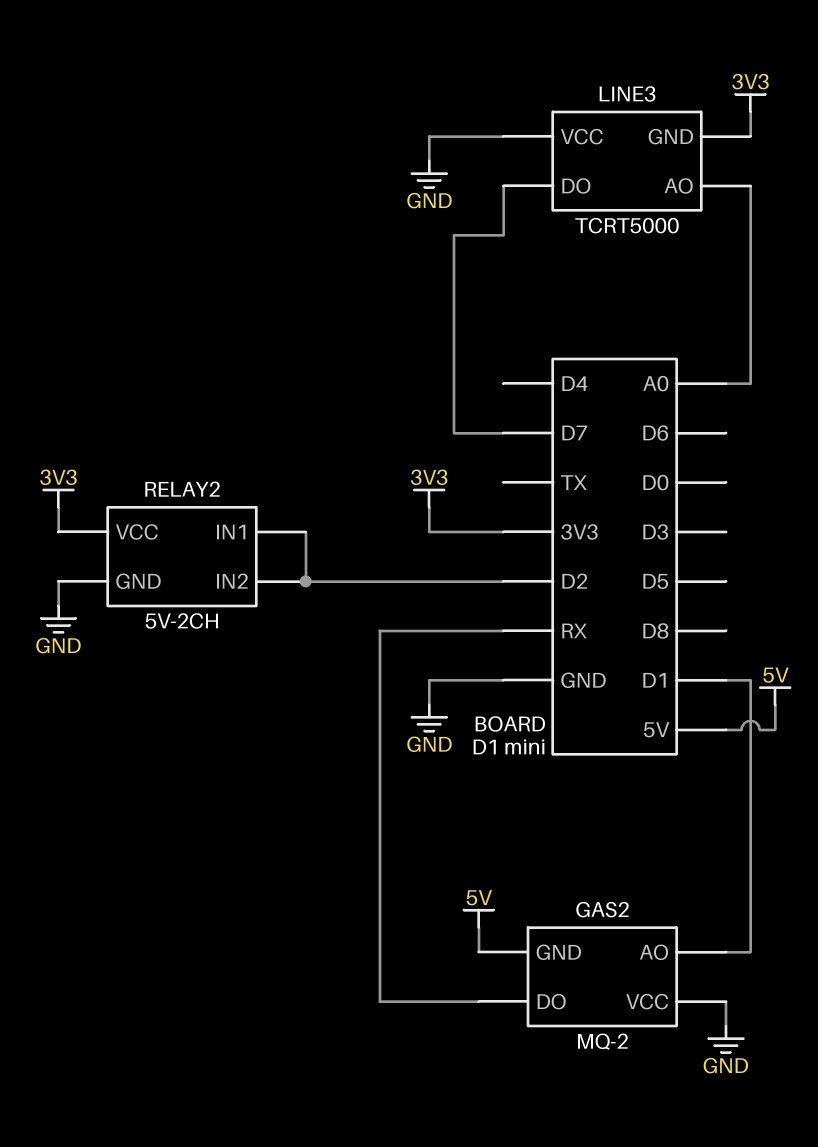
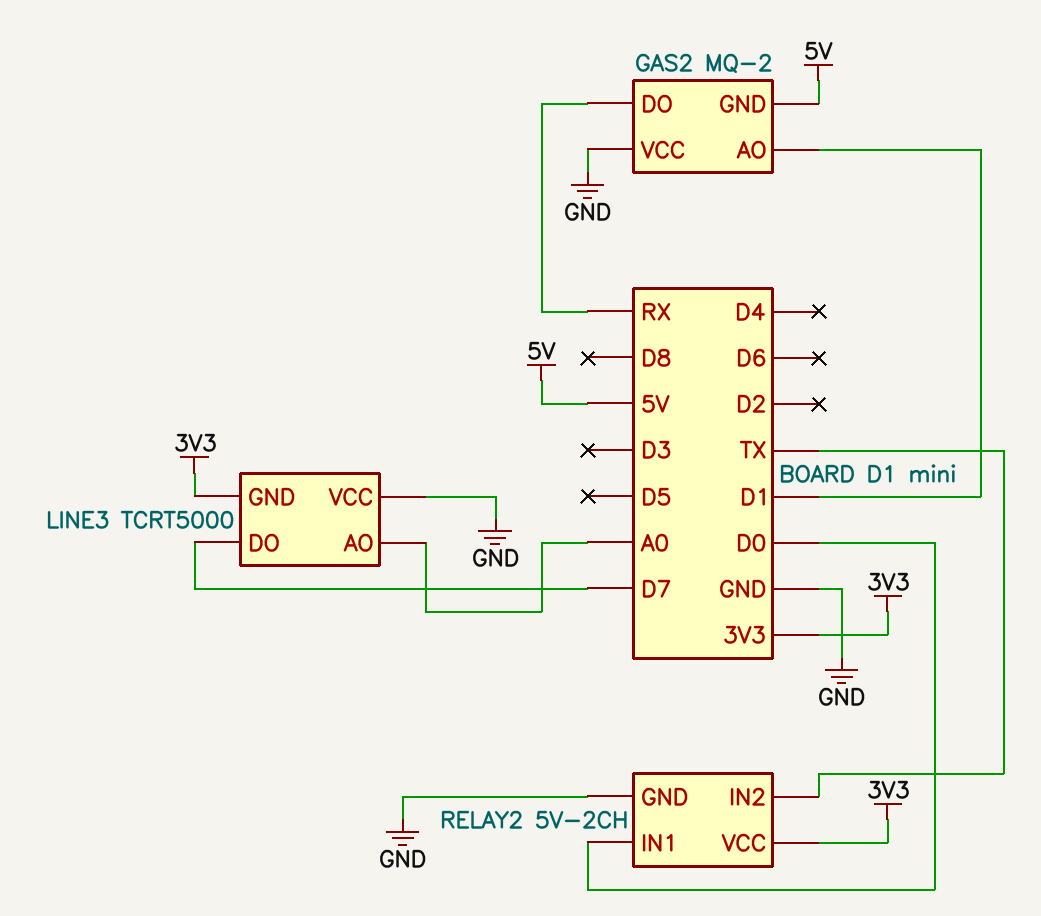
RELAY2 pin IN1: D2 -> D0
RELAY2 pin IN2: D2 -> TX

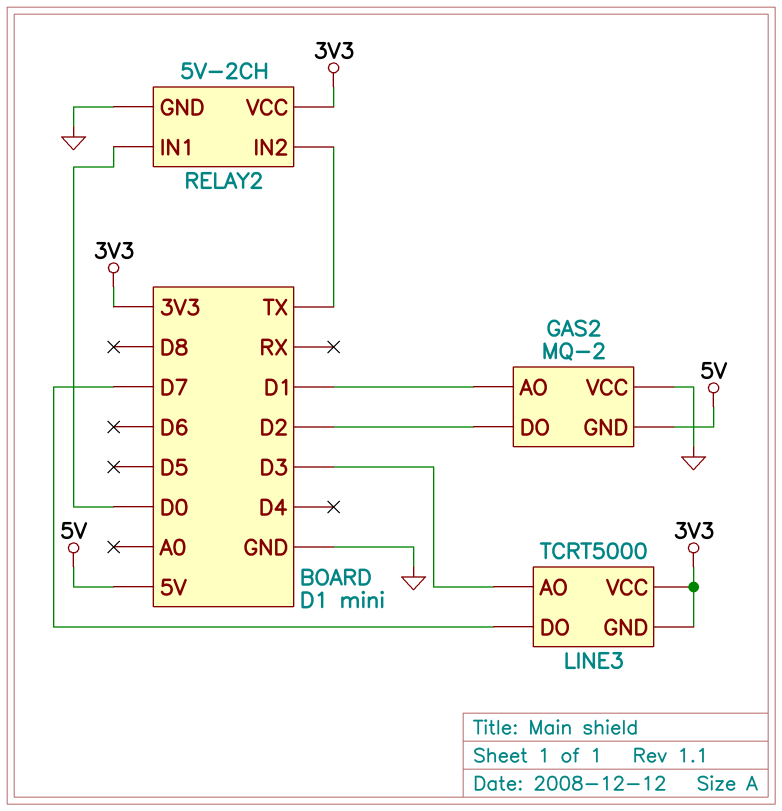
GAS2 pin DO: RX -> D2
LINE3 pin AO: A0 -> D3
LINE3 pin VCC: GND -> 3V3

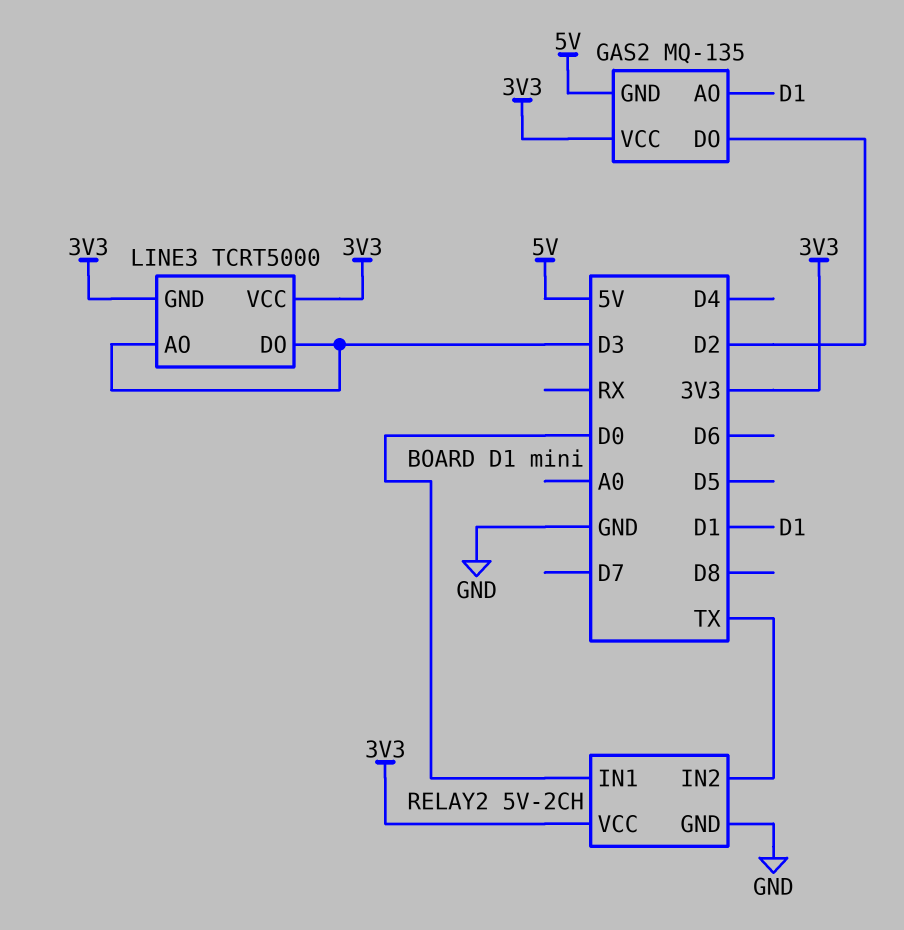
GAS2: MQ-2 -> MQ-135
GAS2 pin VCC: GND -> 3V3
LINE3 pin DO: D7 -> D3

